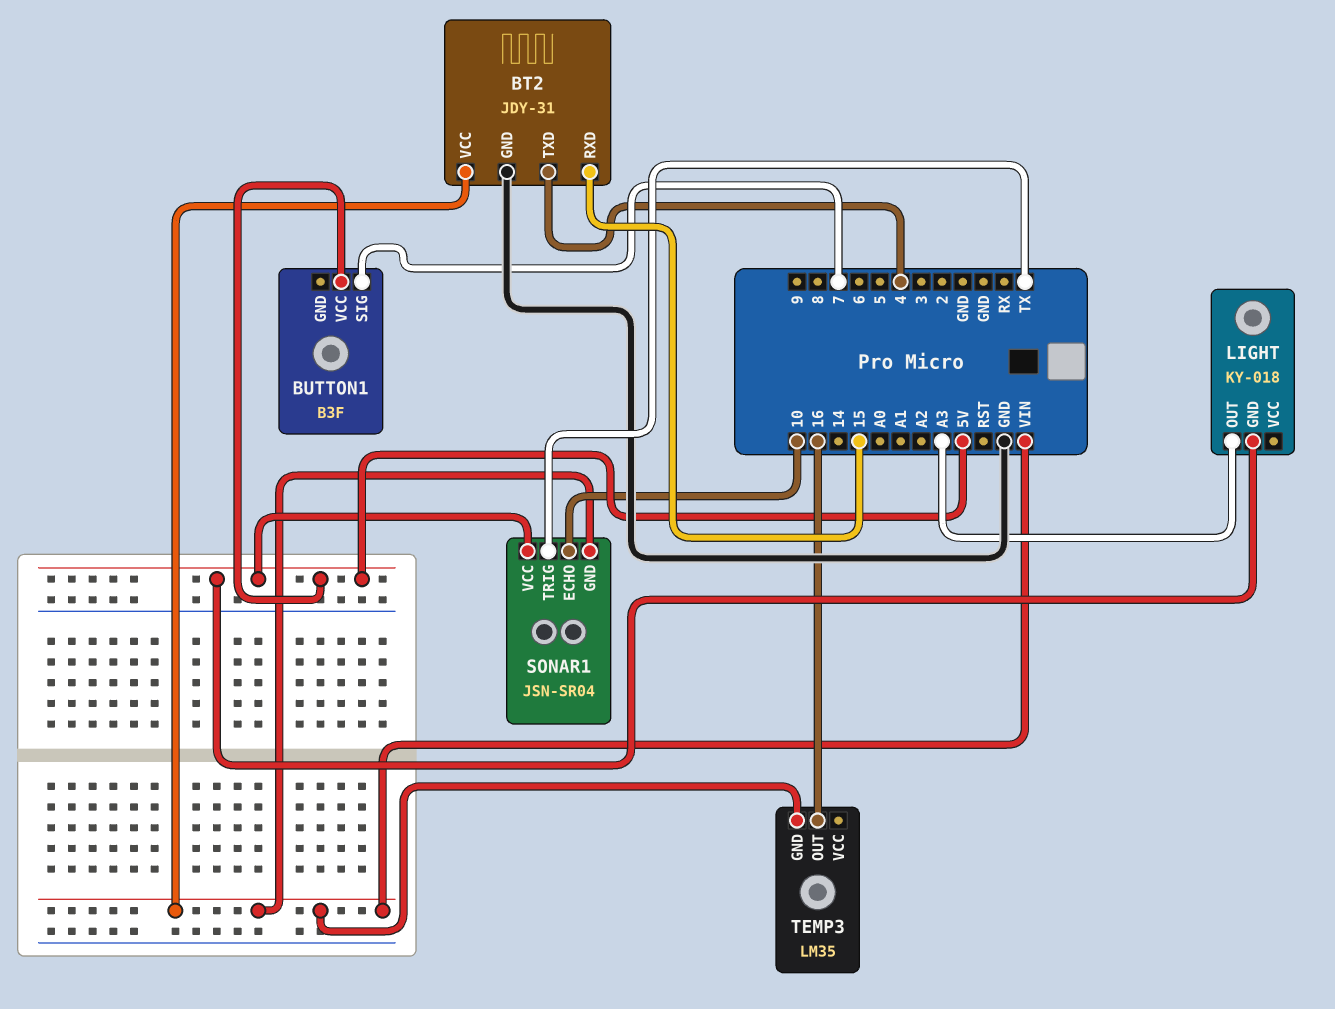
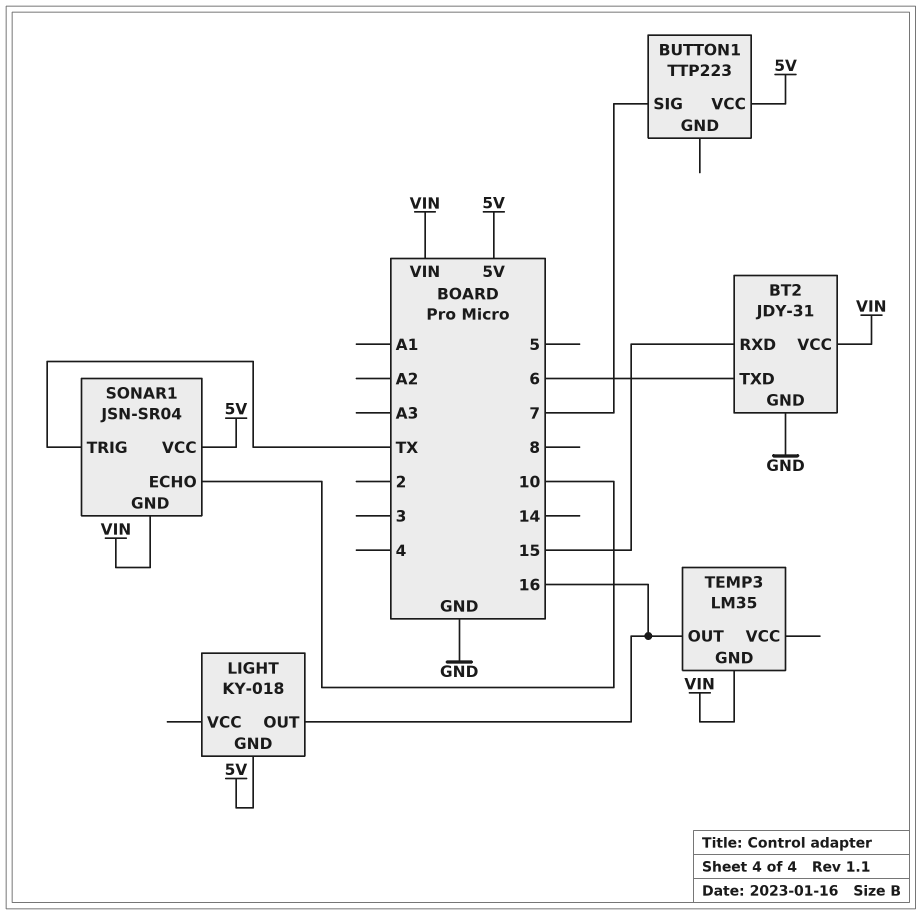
BT2 pin TXD: 4 -> 6
BUTTON1: B3F -> TTP223
LIGHT pin OUT: A3 -> 16

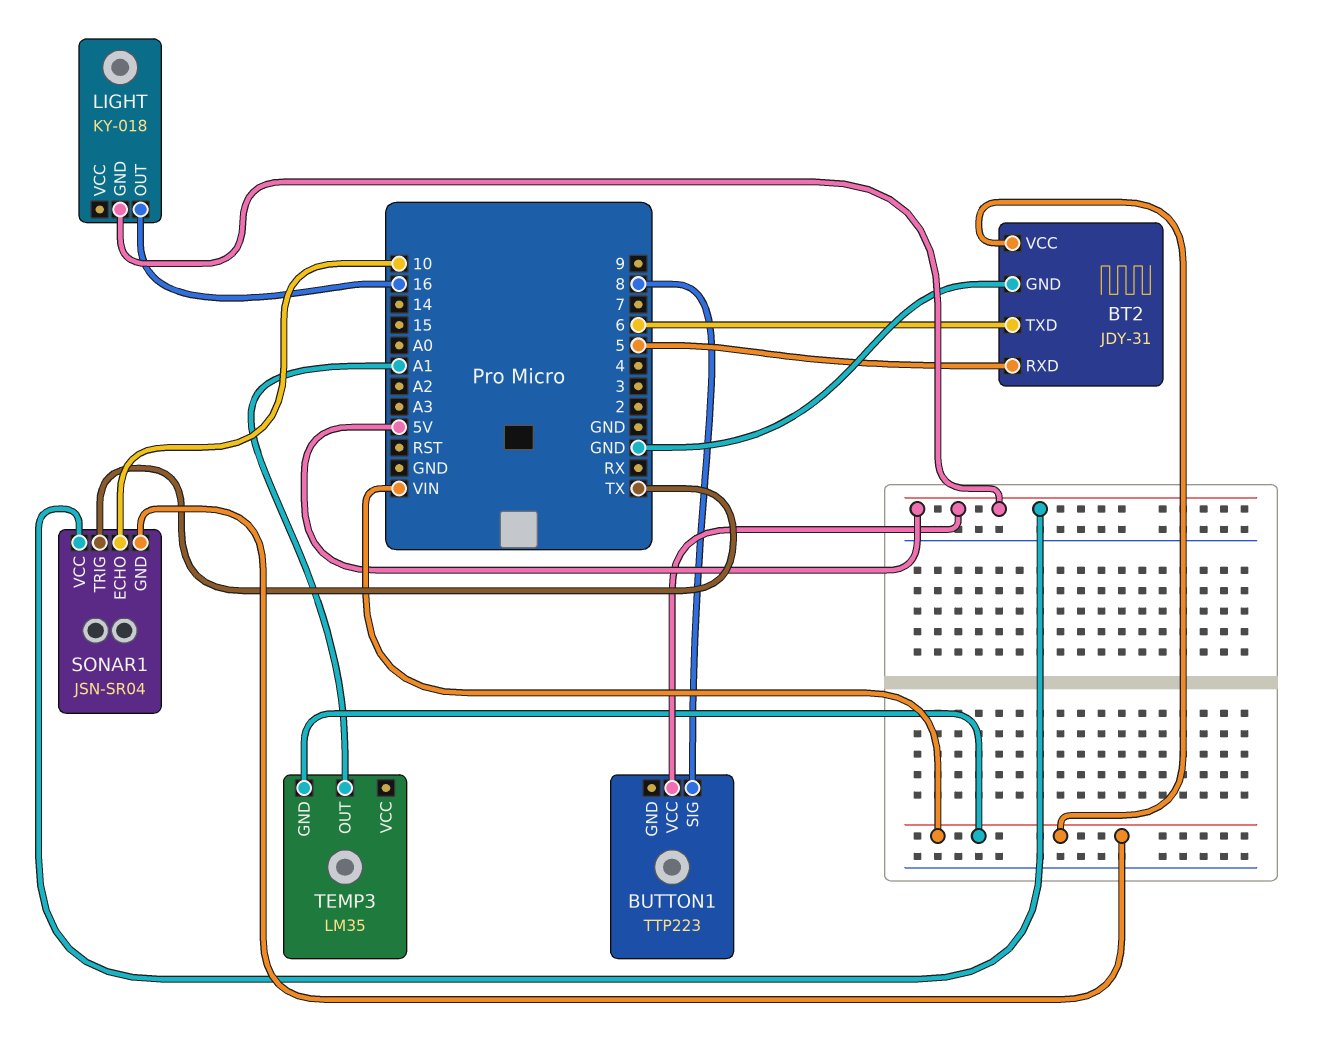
BT2 pin RXD: 15 -> 5
BUTTON1 pin SIG: 7 -> 8
TEMP3 pin OUT: 16 -> A1

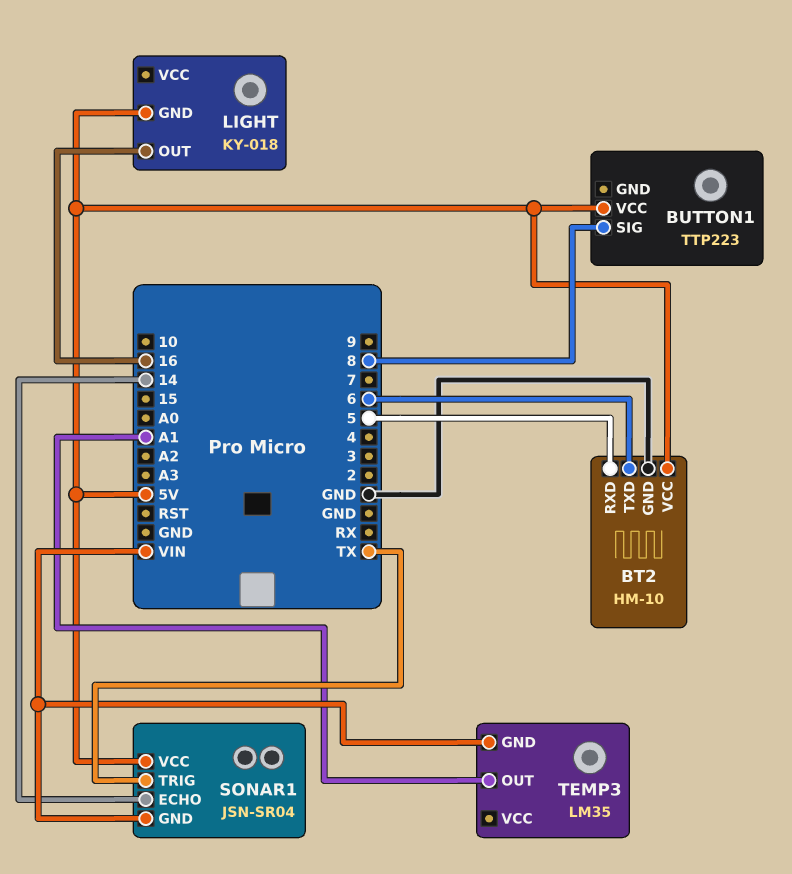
BT2: JDY-31 -> HM-10
BT2 pin VCC: VIN -> 5V
SONAR1 pin ECHO: 10 -> 14

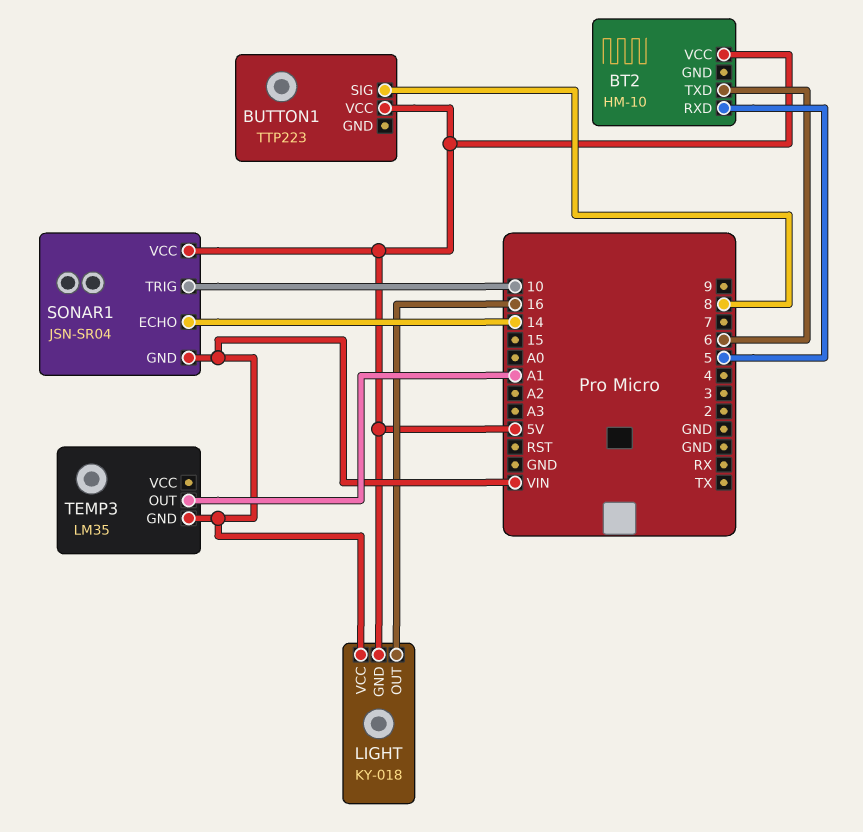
BT2 pin GND: GND -> none
LIGHT pin VCC: none -> VIN
SONAR1 pin TRIG: TX -> 10

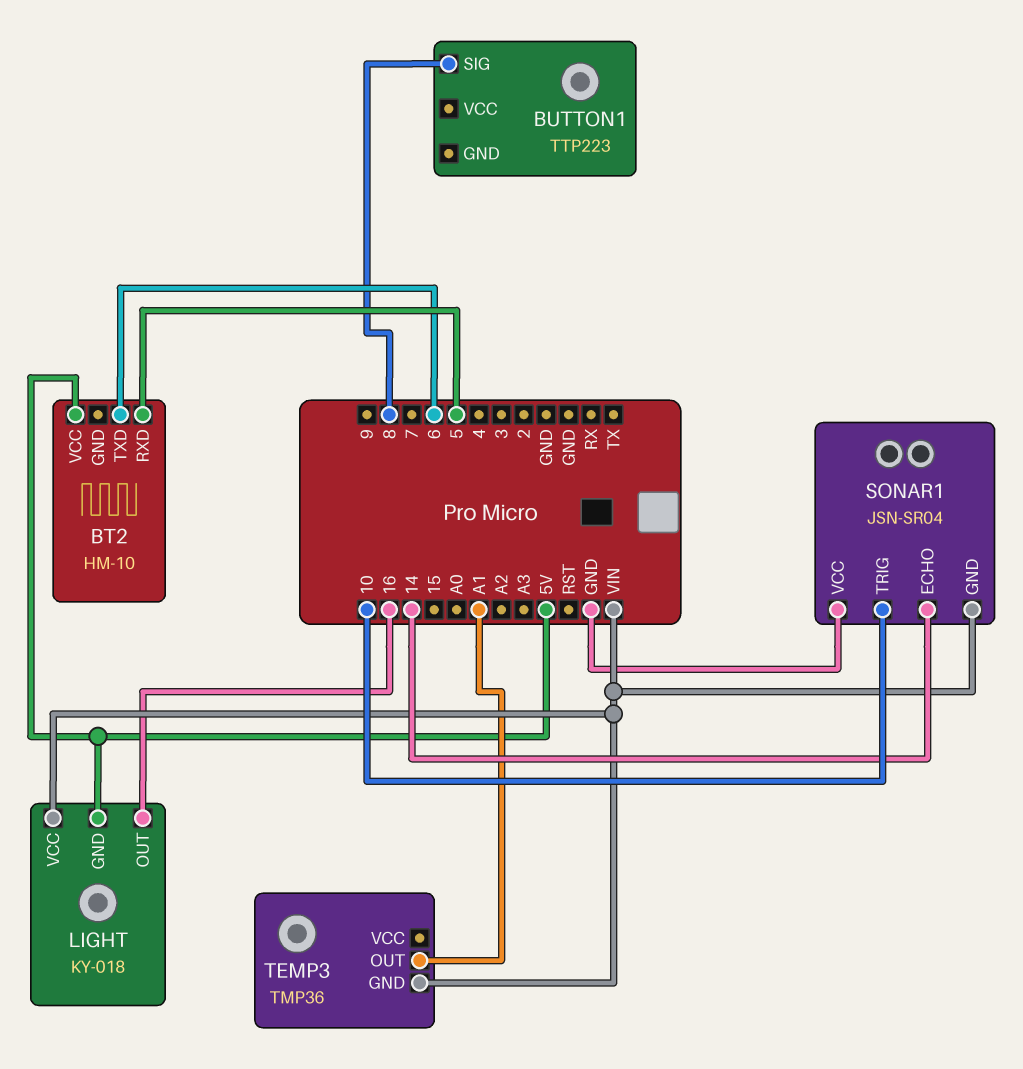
BUTTON1 pin VCC: 5V -> none
SONAR1 pin VCC: 5V -> GND
TEMP3: LM35 -> TMP36

